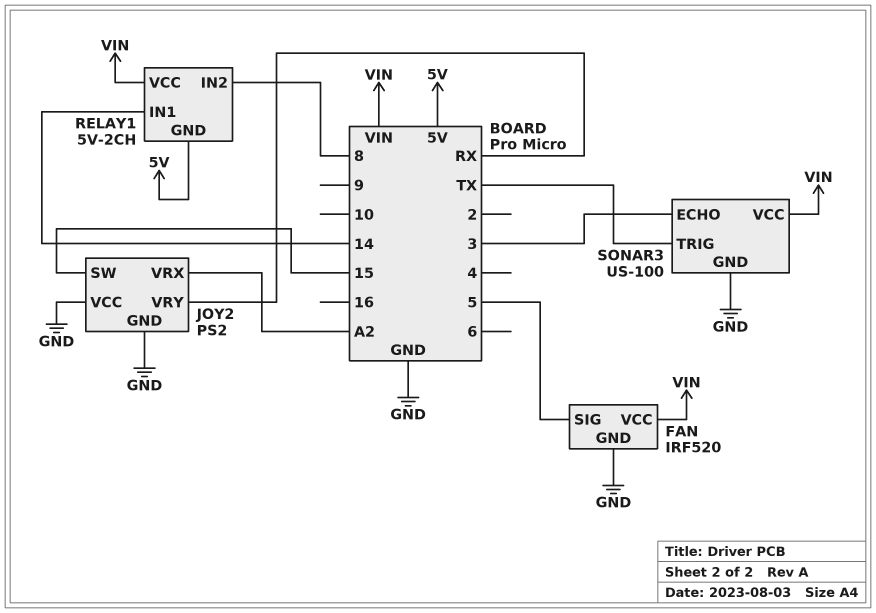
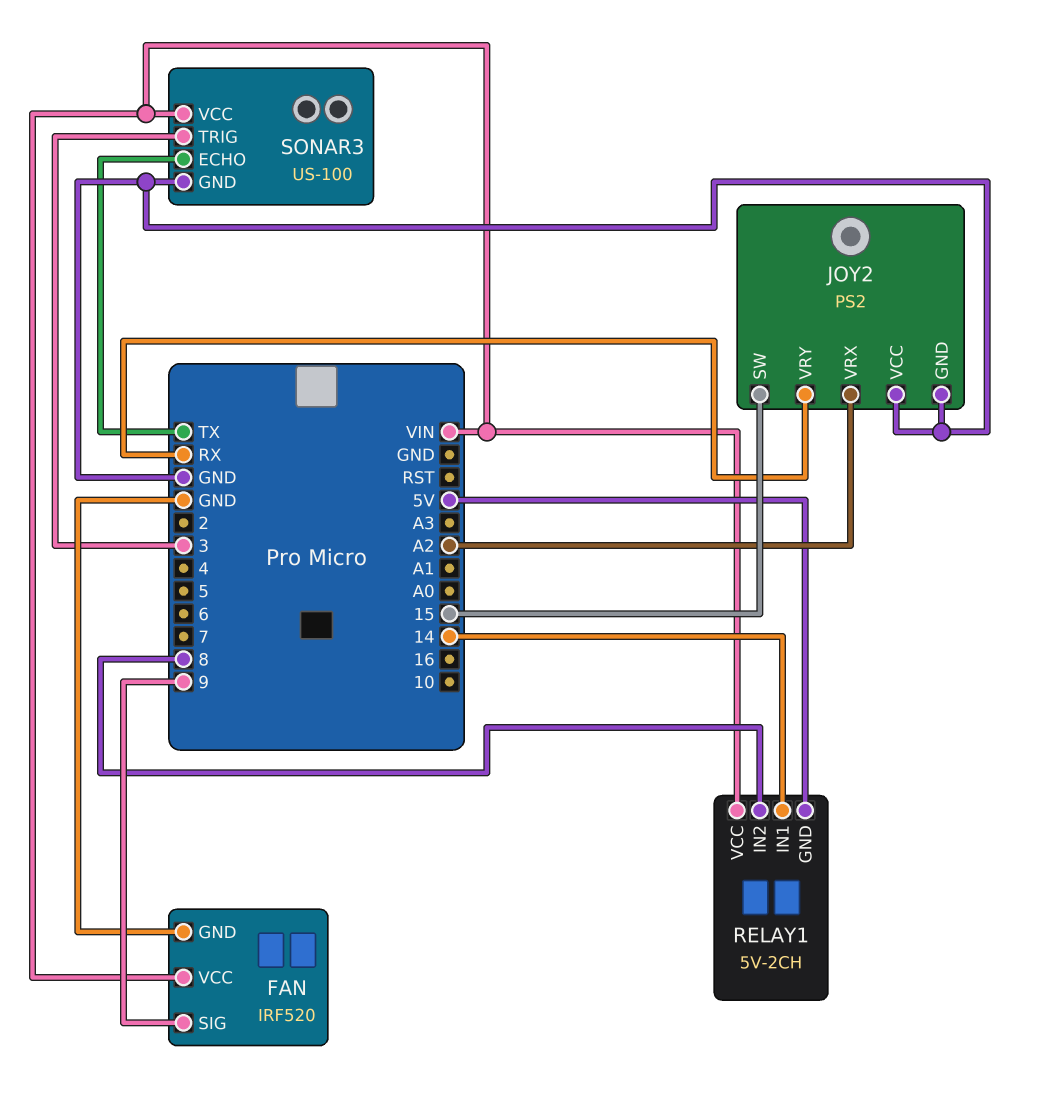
FAN pin SIG: 5 -> 9
SONAR3 pin ECHO: 3 -> TX
SONAR3 pin TRIG: TX -> 3

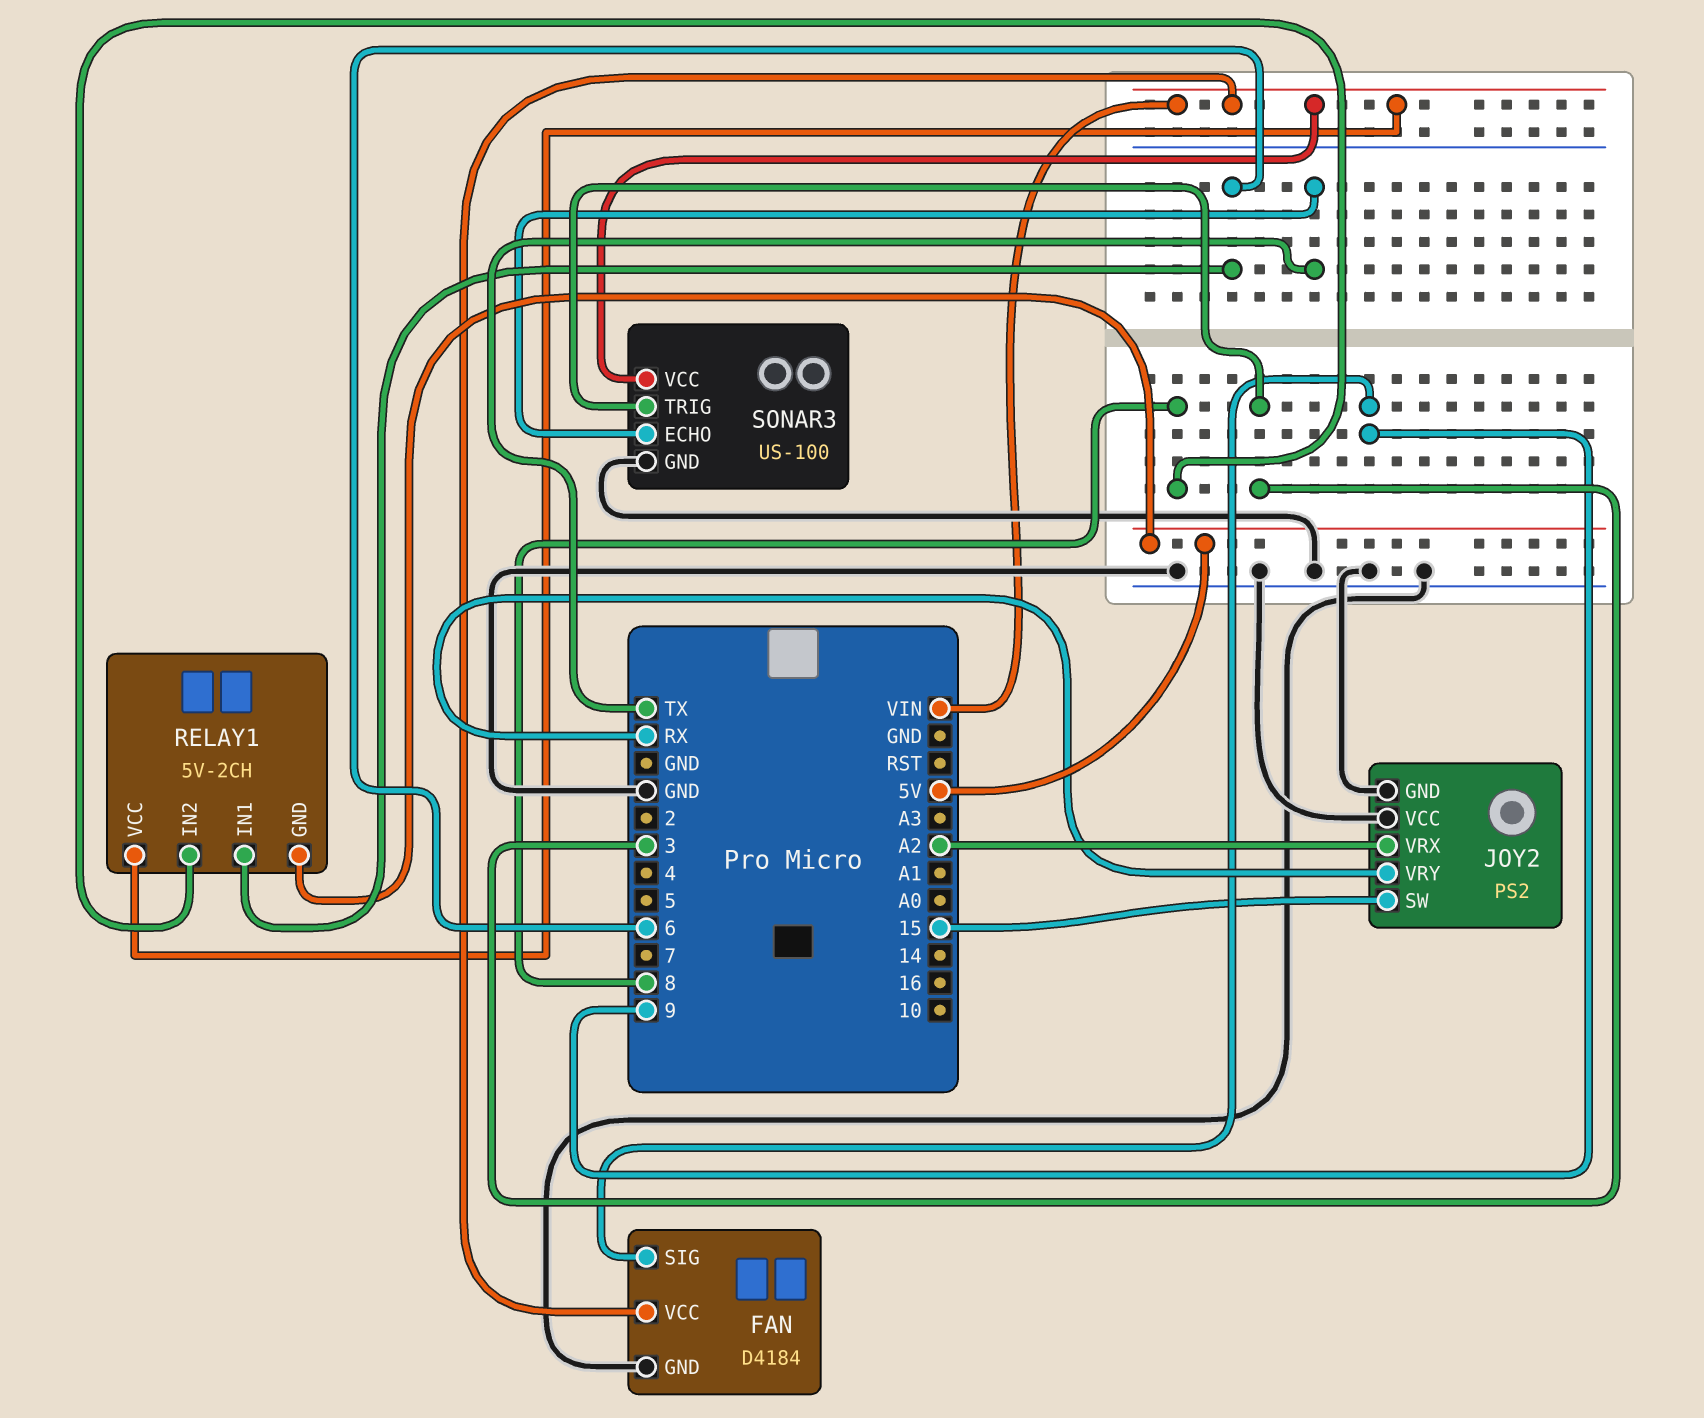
FAN: IRF520 -> D4184
RELAY1 pin IN1: 14 -> 6

